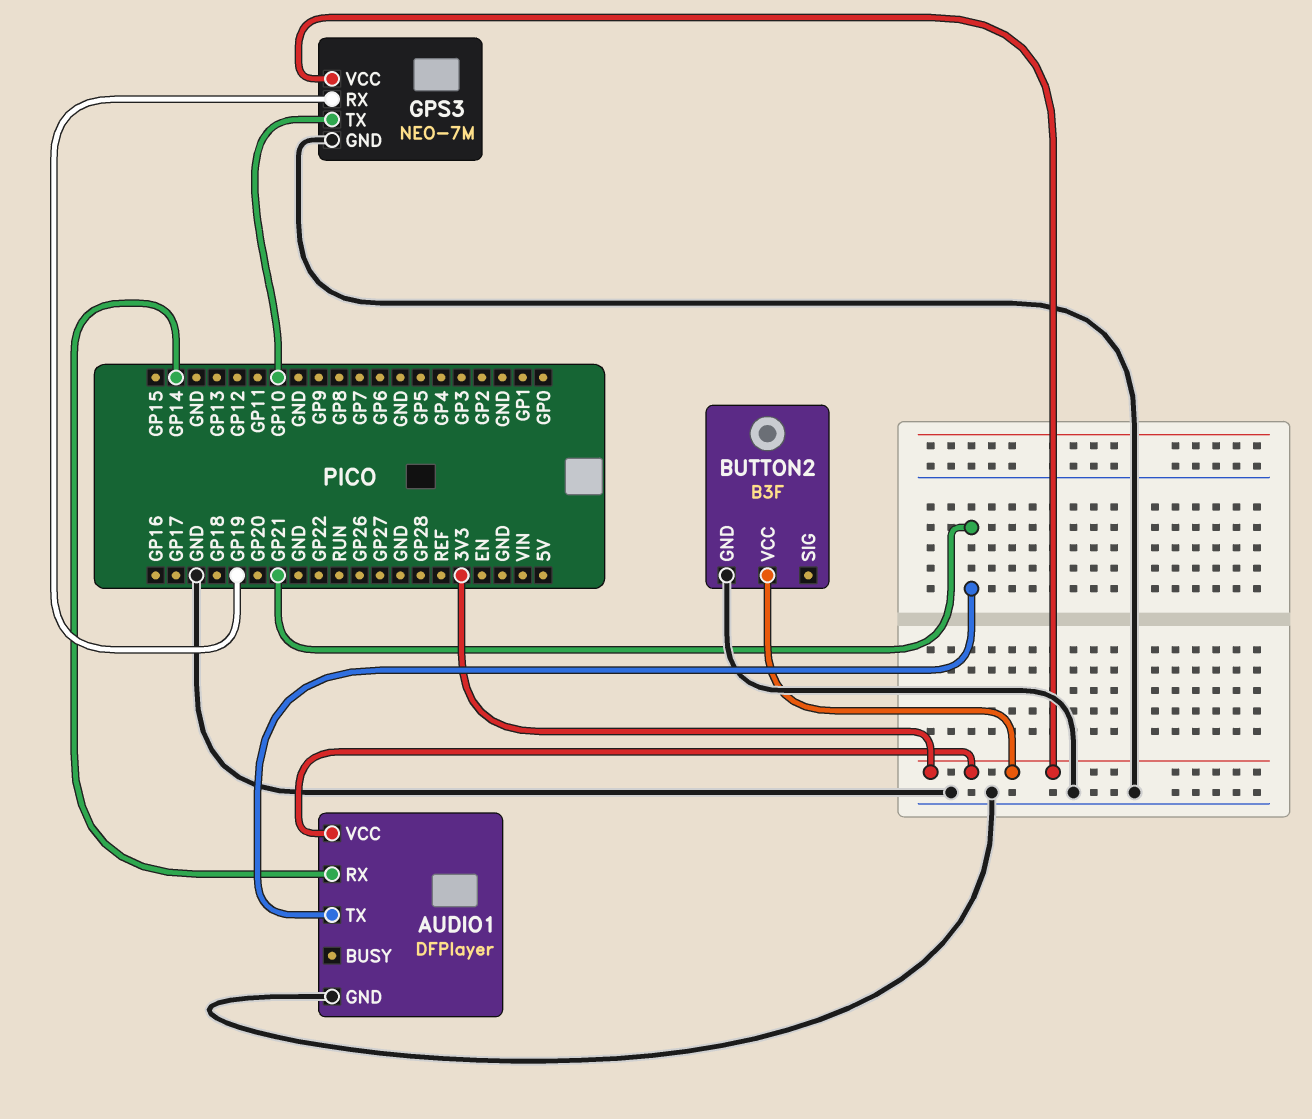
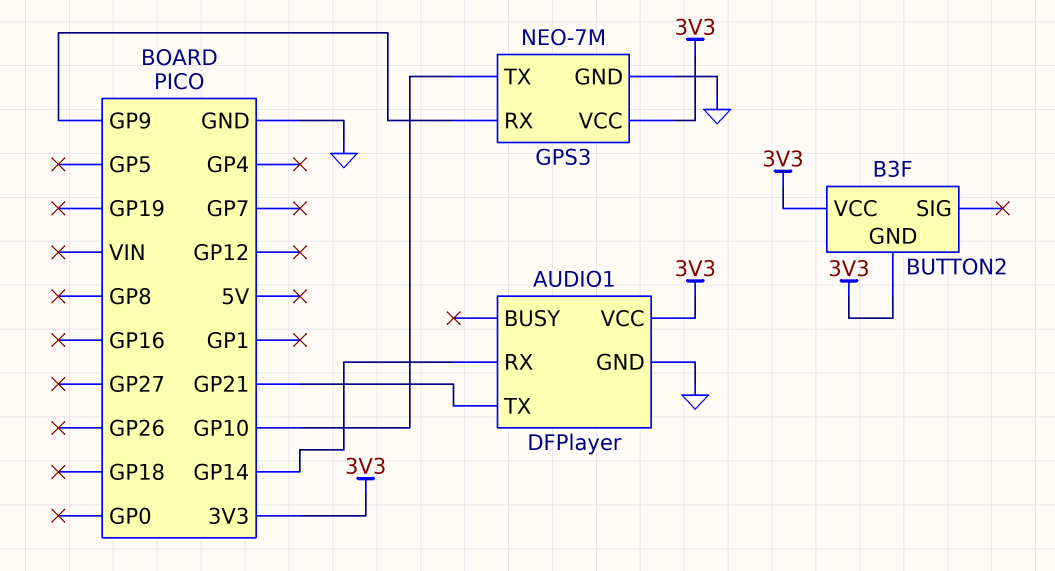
BUTTON2 pin GND: GND -> 3V3
GPS3 pin RX: GP19 -> GP9

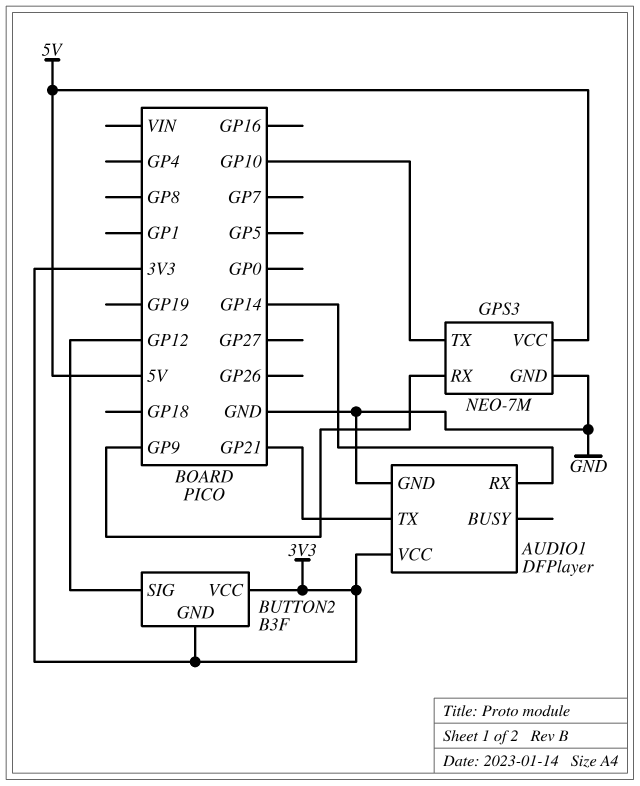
BUTTON2 pin SIG: none -> GP12
GPS3 pin VCC: 3V3 -> 5V

